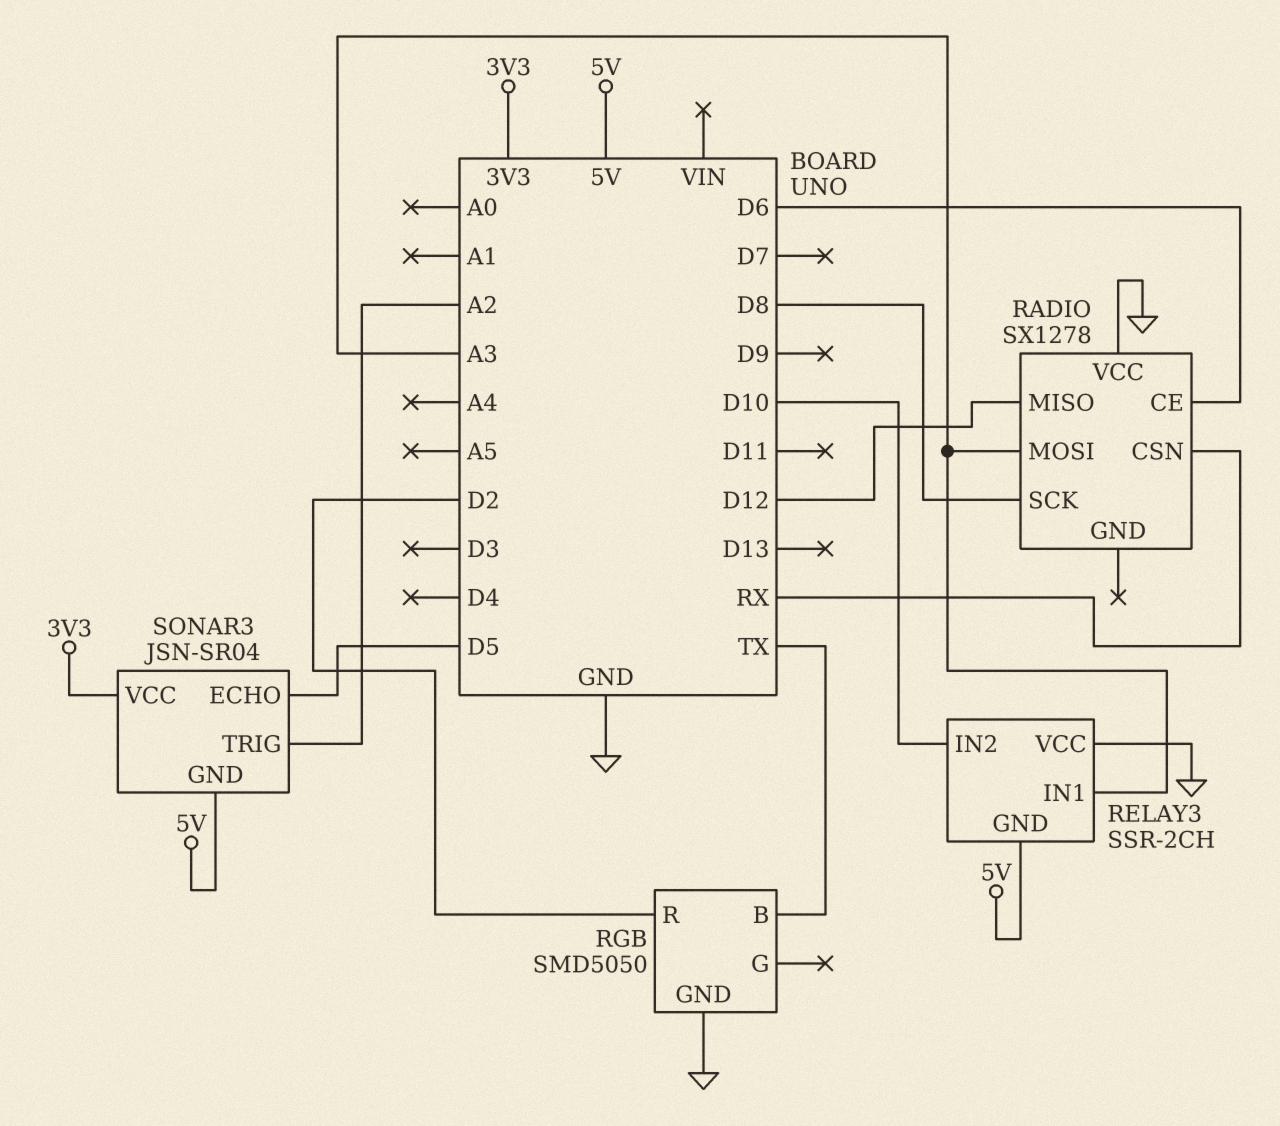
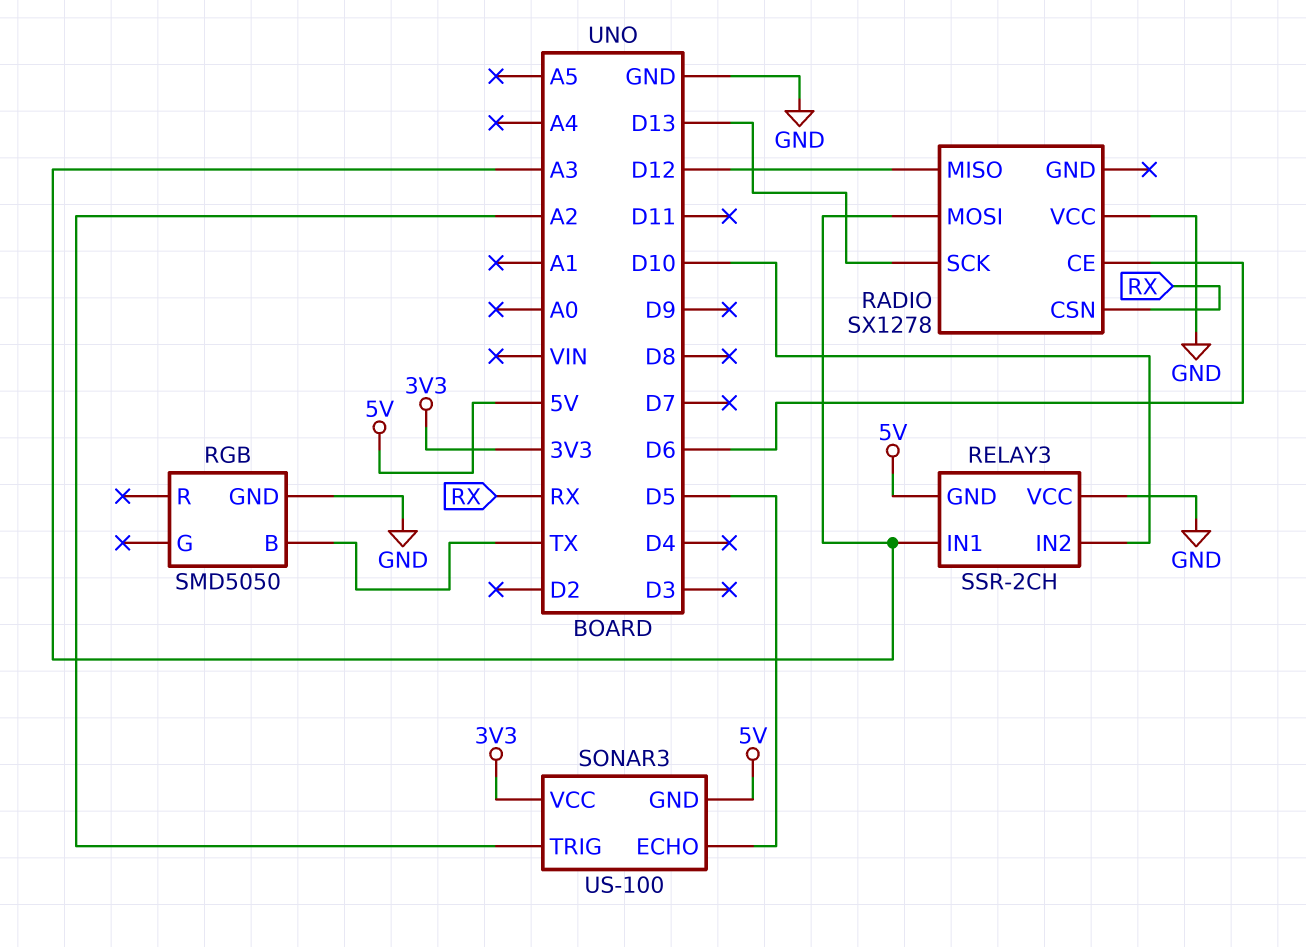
RADIO pin SCK: D8 -> D13
RGB pin R: D2 -> none
SONAR3: JSN-SR04 -> US-100

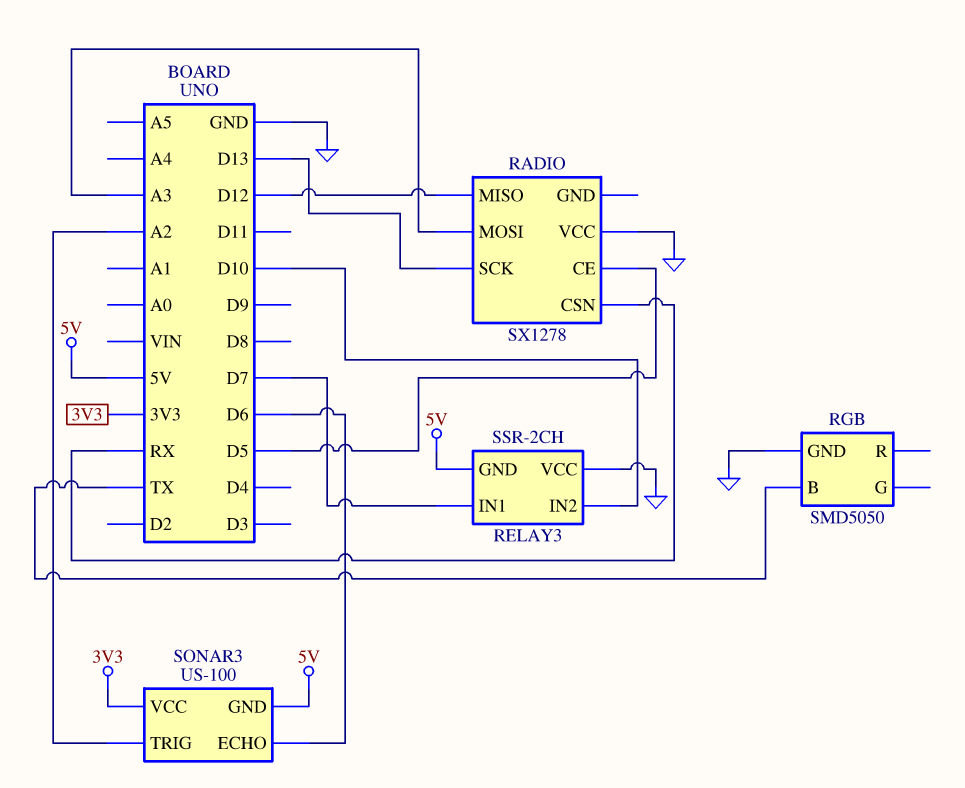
RADIO pin CE: D6 -> D5
RELAY3 pin IN1: A3 -> D7
SONAR3 pin ECHO: D5 -> D6

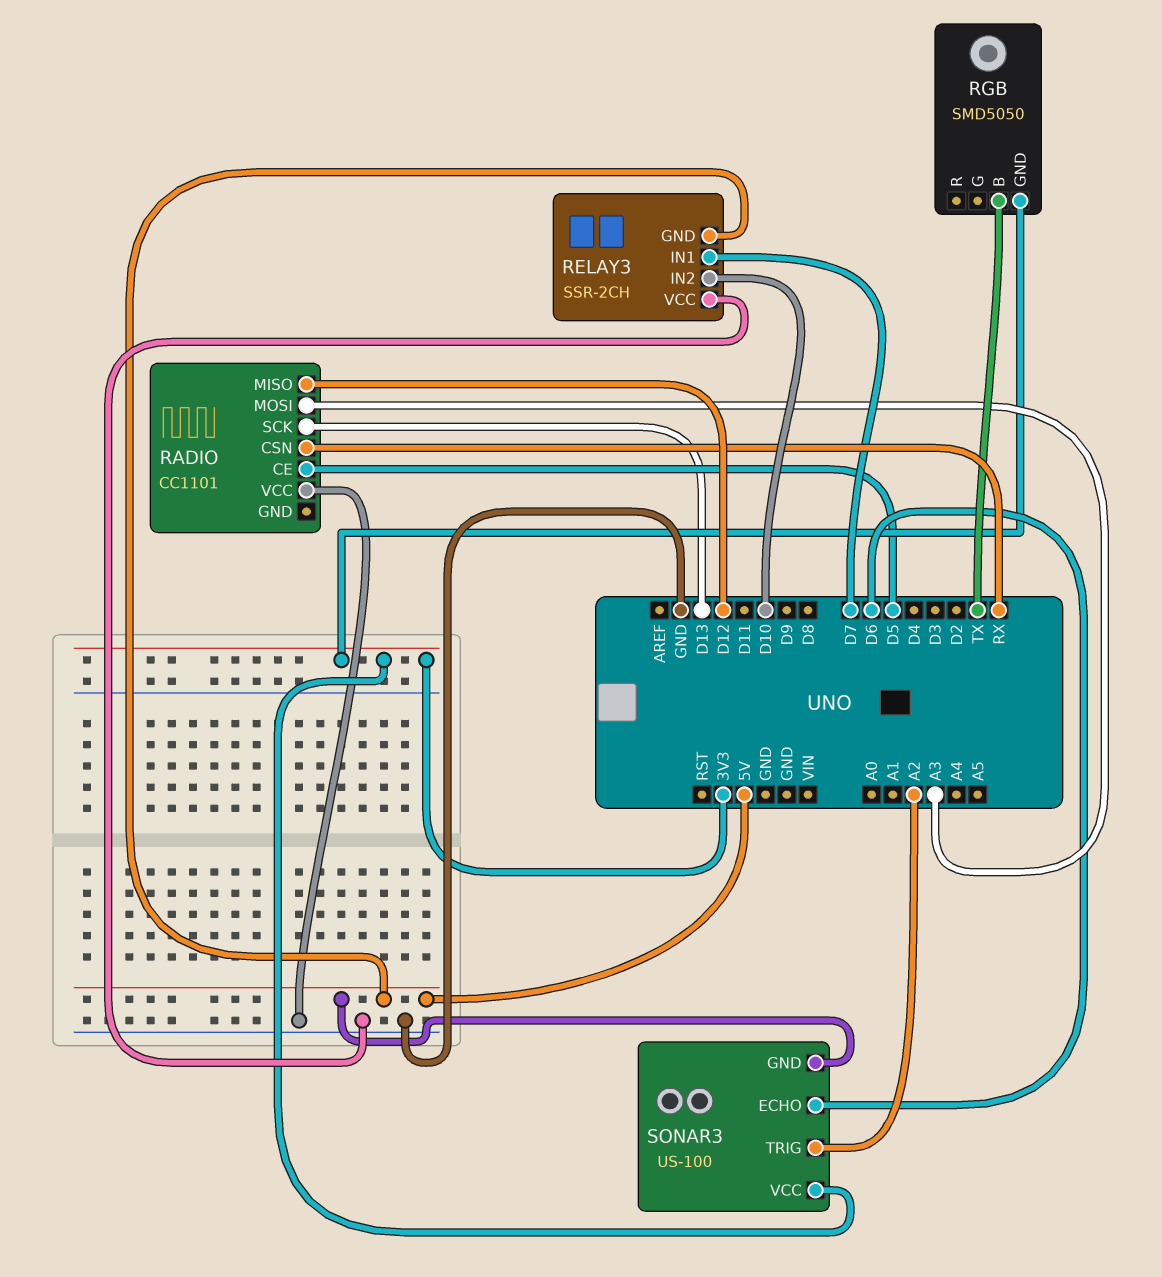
RADIO: SX1278 -> CC1101
RGB pin GND: GND -> 3V3

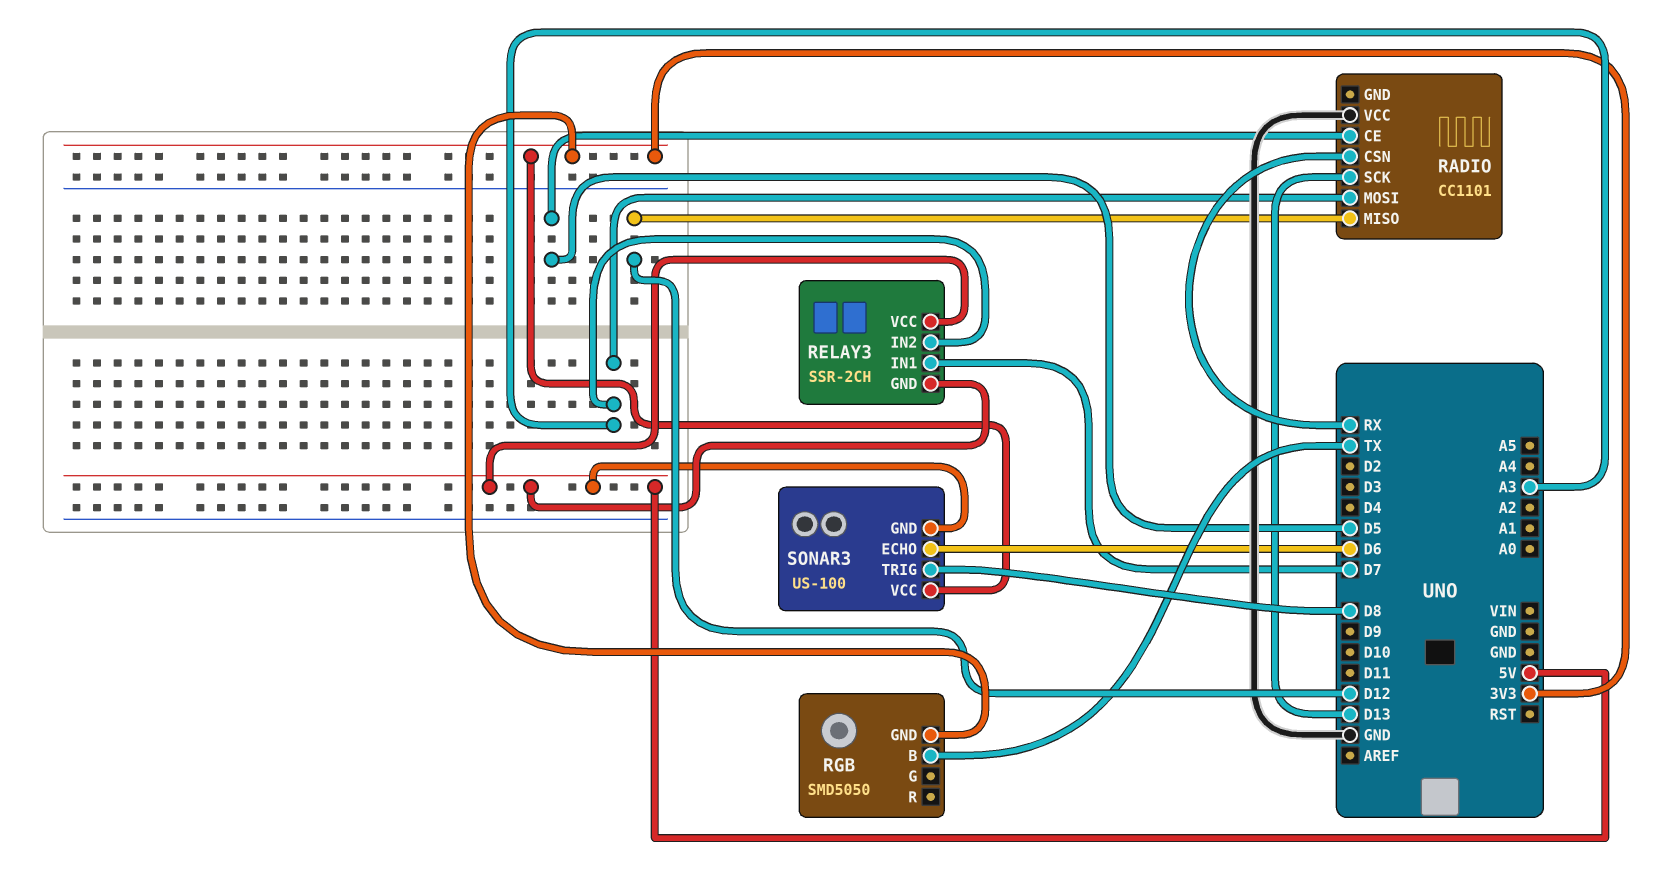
RELAY3 pin IN2: D10 -> A3
RELAY3 pin VCC: GND -> 5V
SONAR3 pin TRIG: A2 -> D8

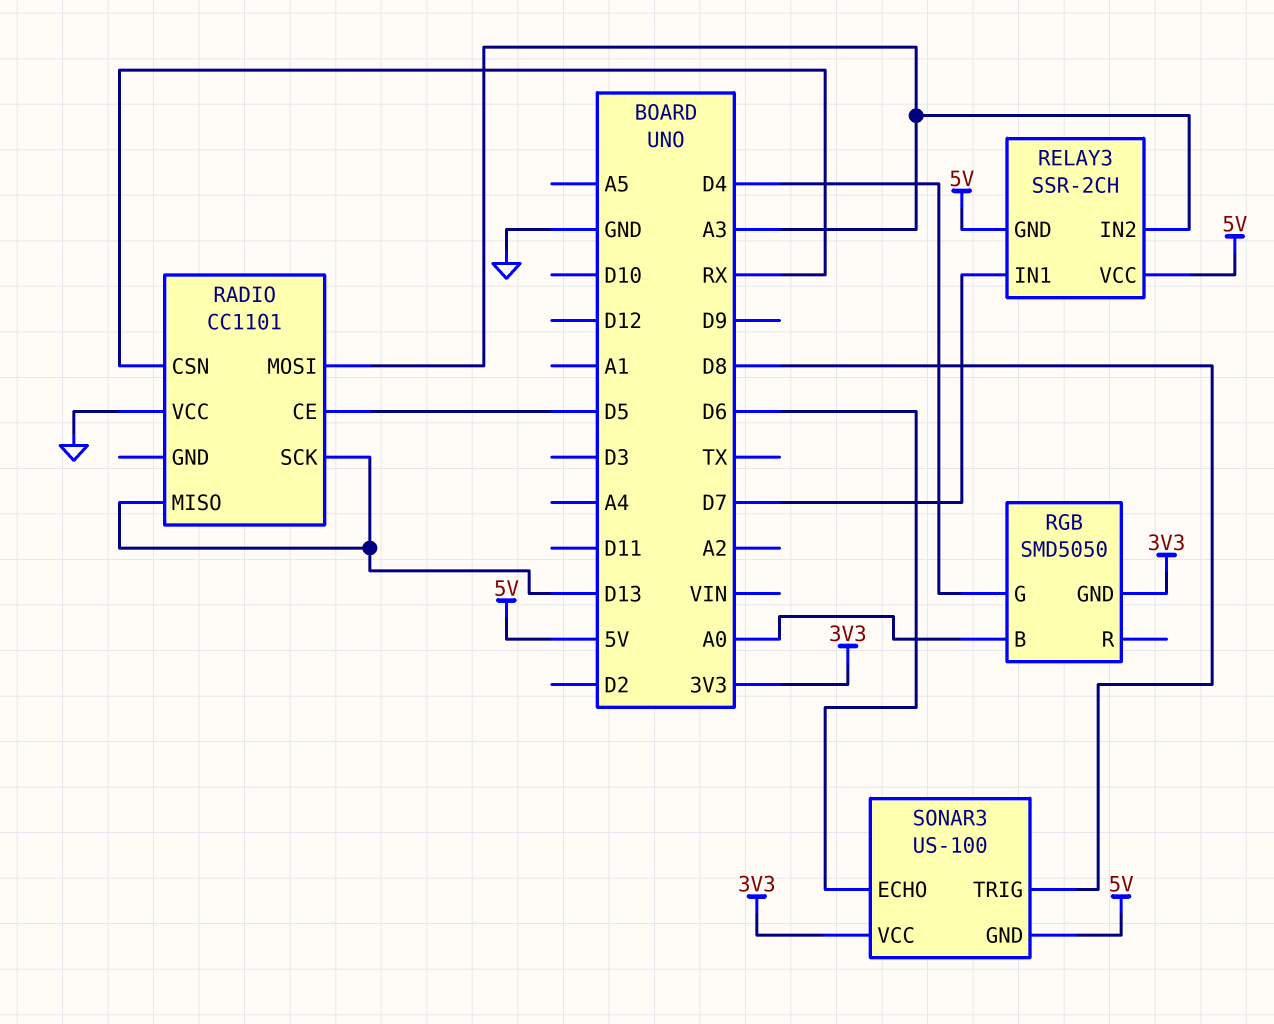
RADIO pin MISO: D12 -> D13
RGB pin B: TX -> A0
RGB pin G: none -> D4

